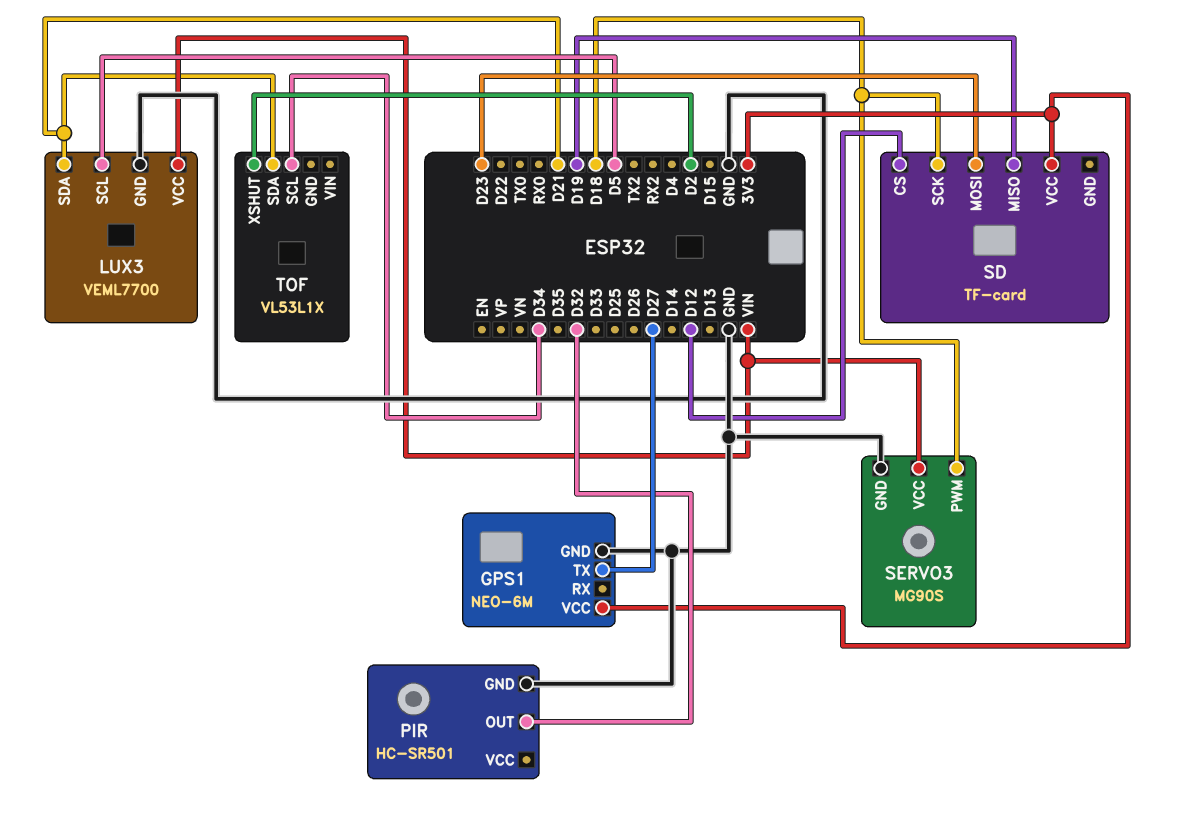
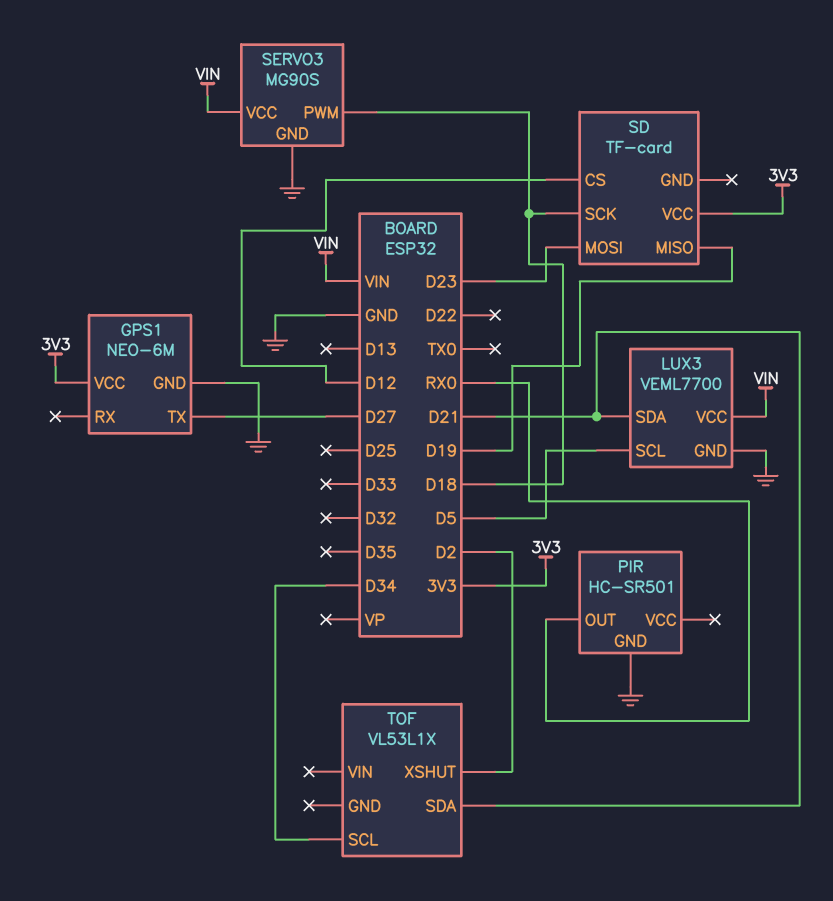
PIR pin OUT: D32 -> RX0

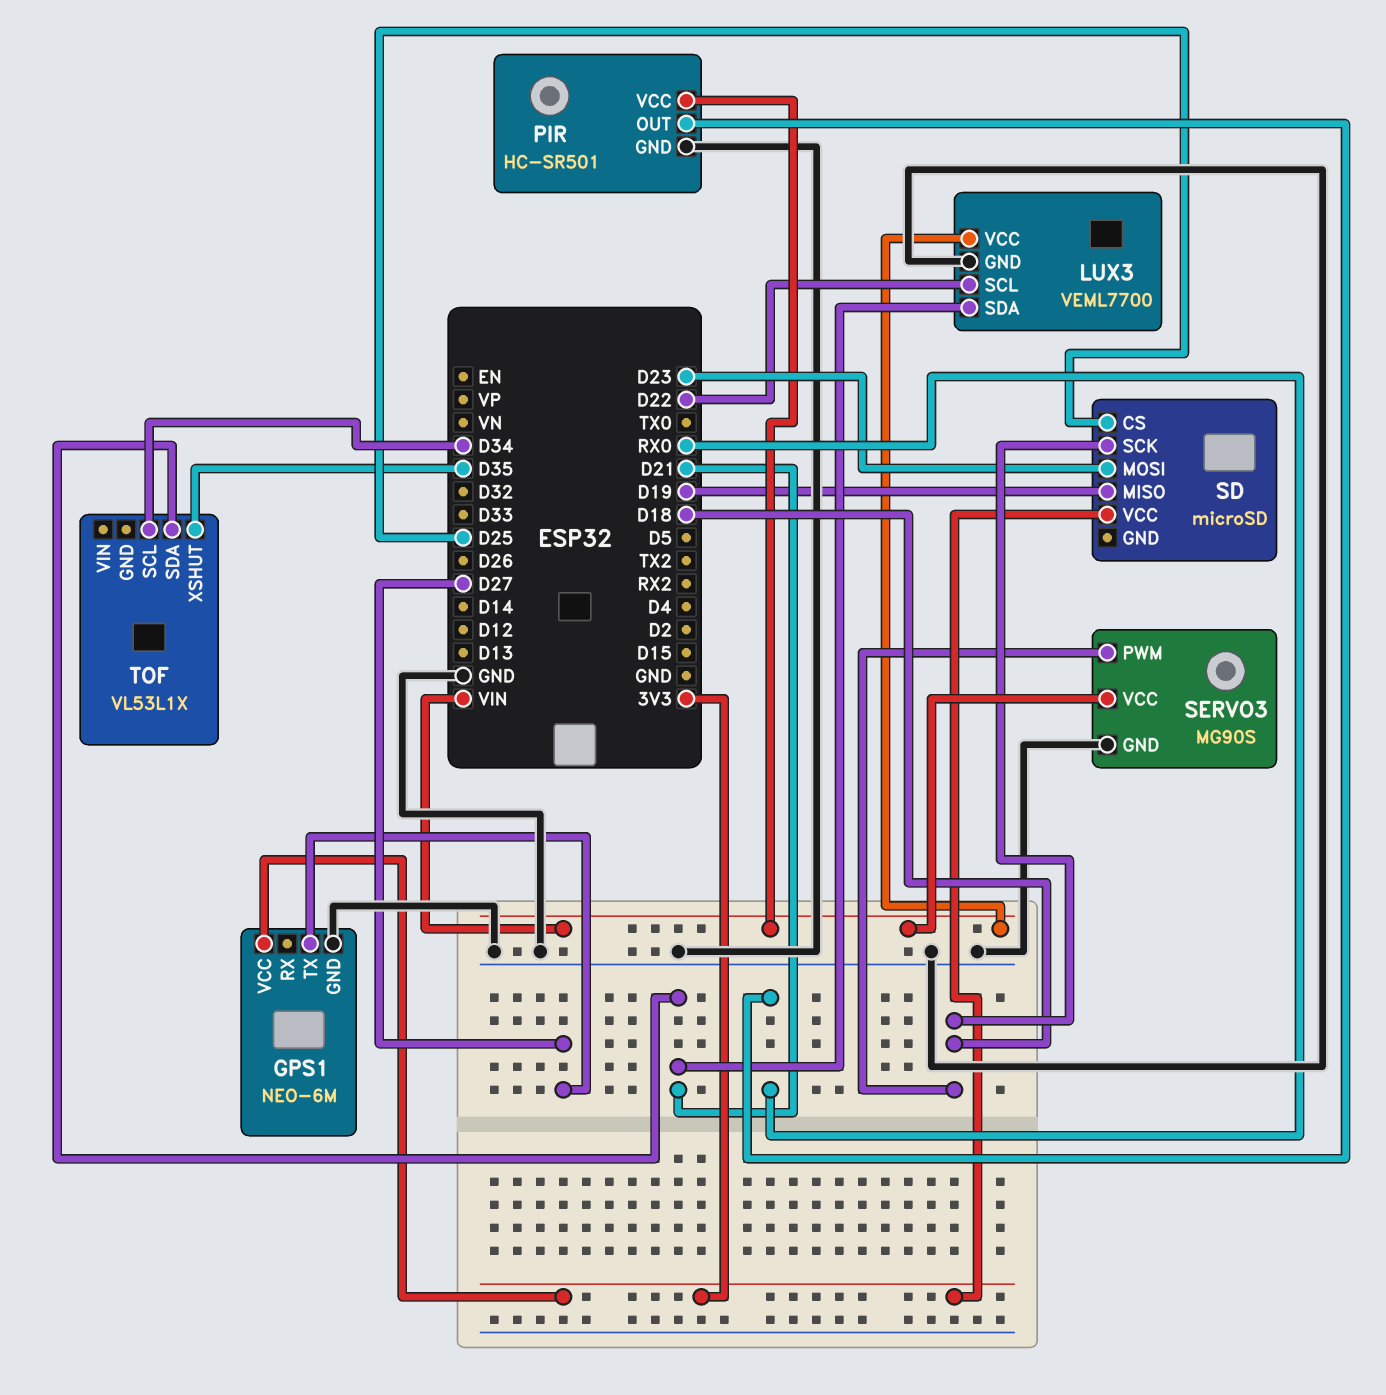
LUX3 pin SCL: D5 -> D22
PIR pin VCC: none -> VIN
SD: TF-card -> microSD
SD pin CS: D12 -> D25
TOF pin XSHUT: D2 -> D35

